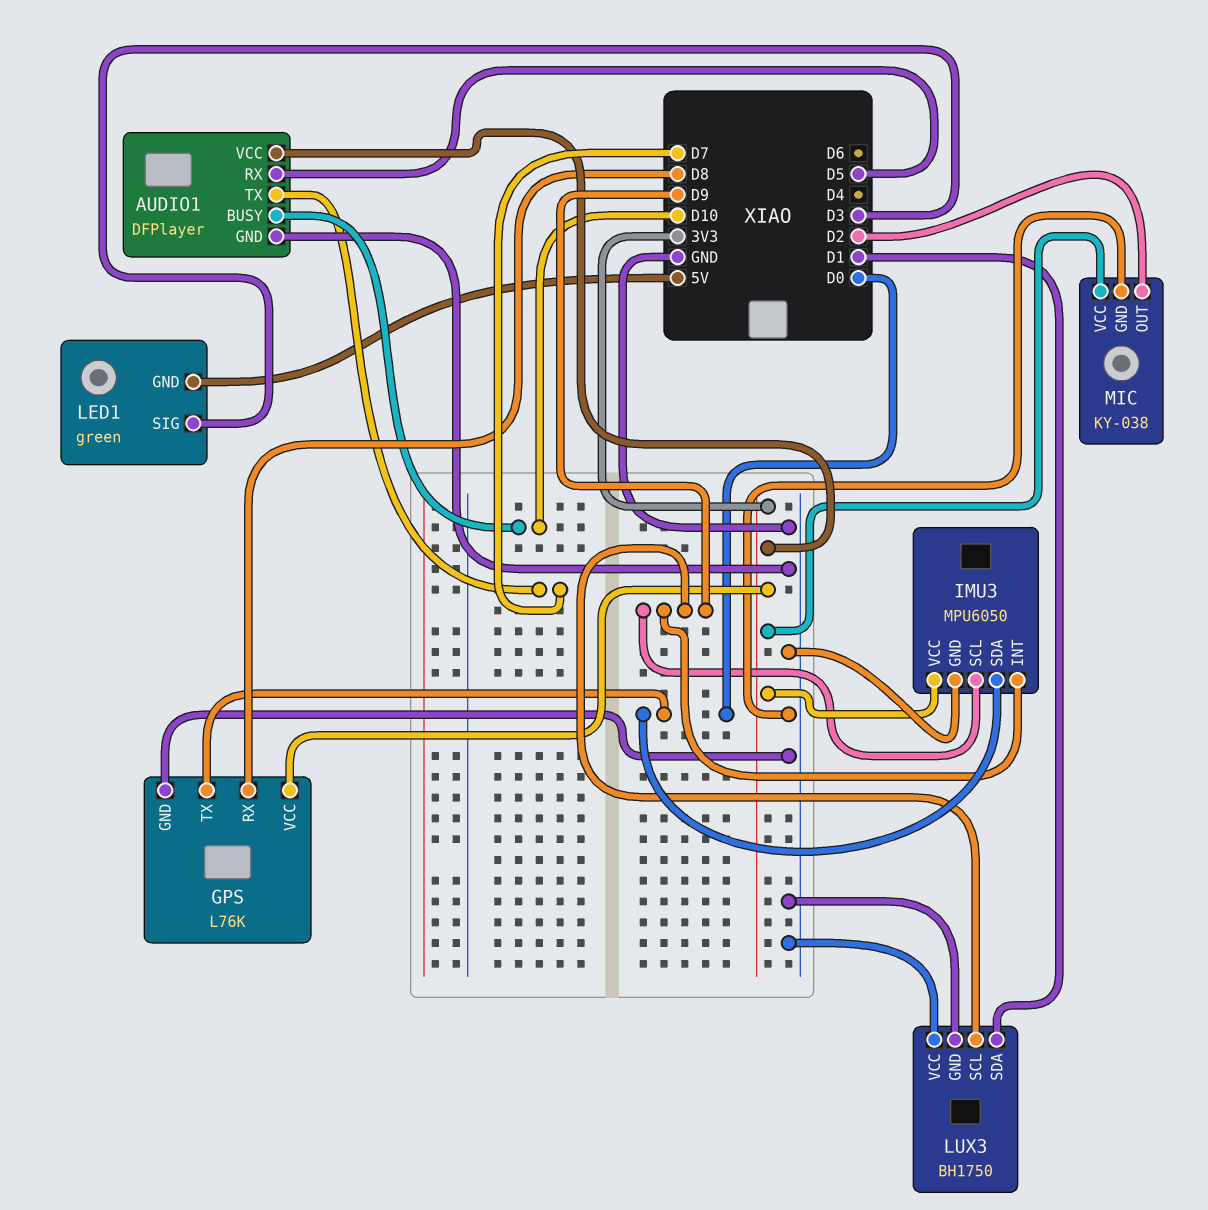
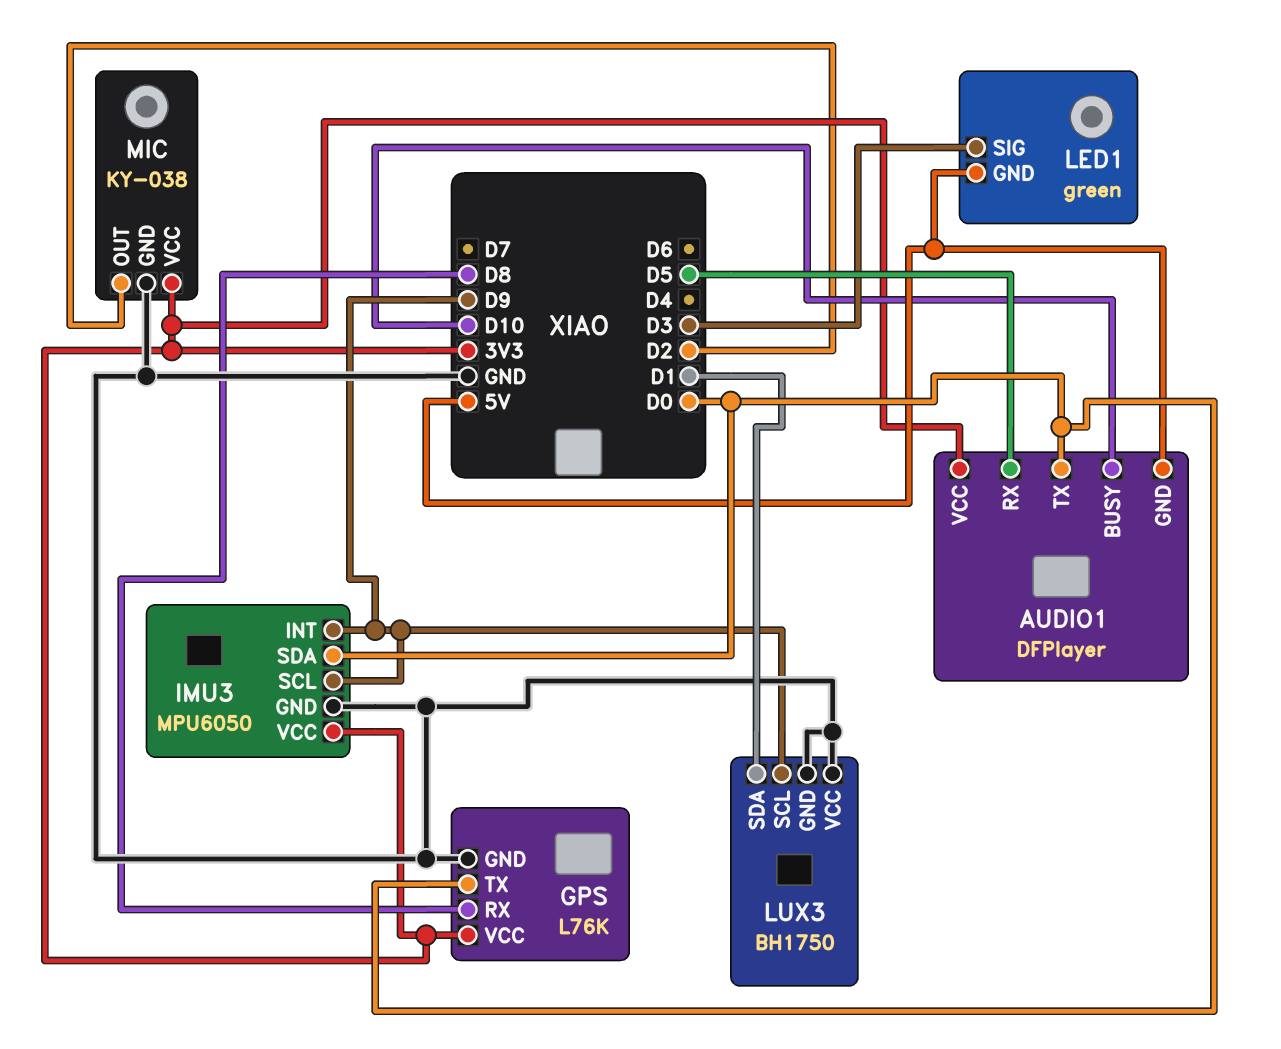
AUDIO1 pin GND: GND -> 5V
AUDIO1 pin TX: D7 -> D0

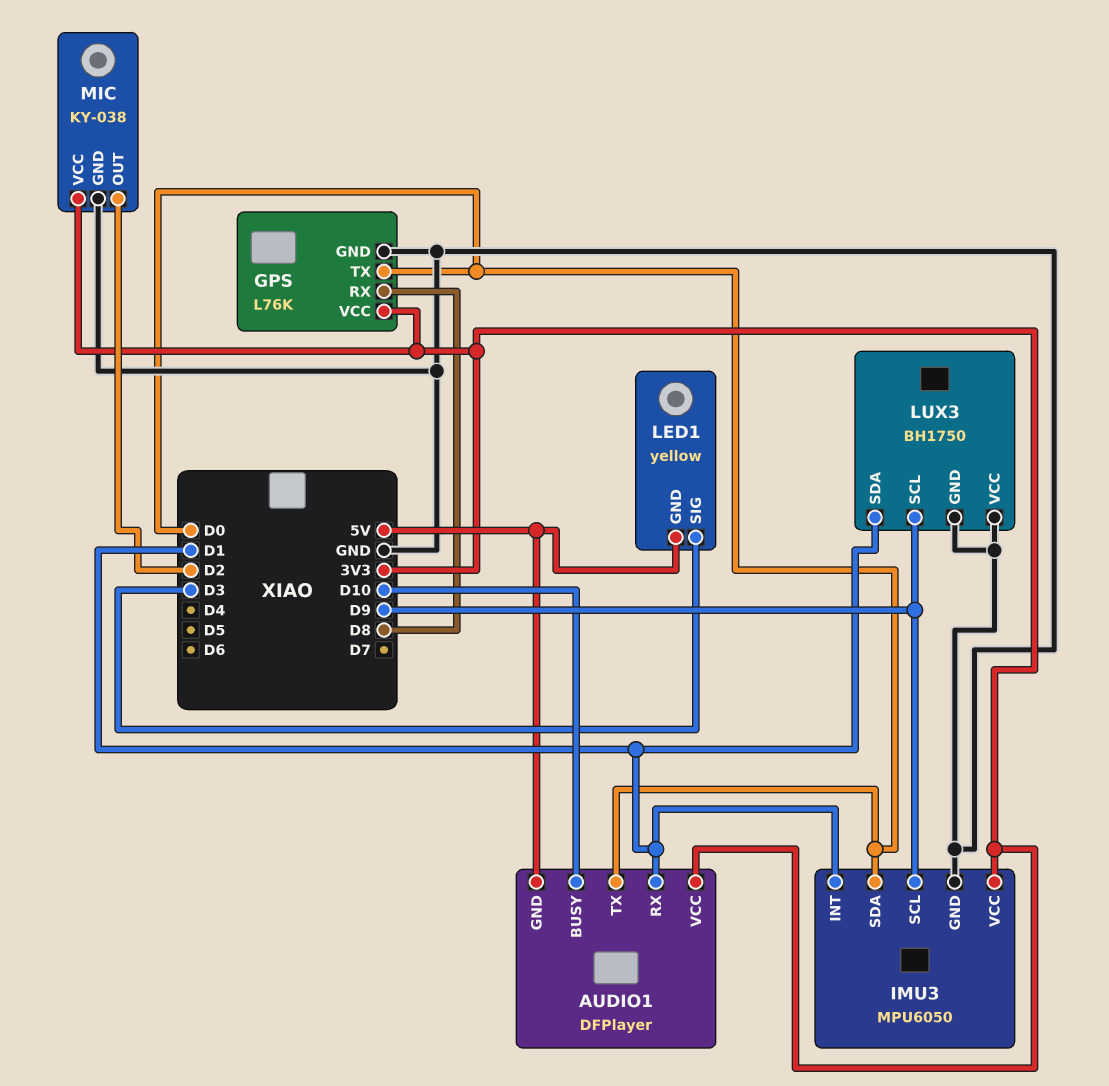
AUDIO1 pin RX: D5 -> D1
IMU3 pin INT: D9 -> D1
LED1: green -> yellow

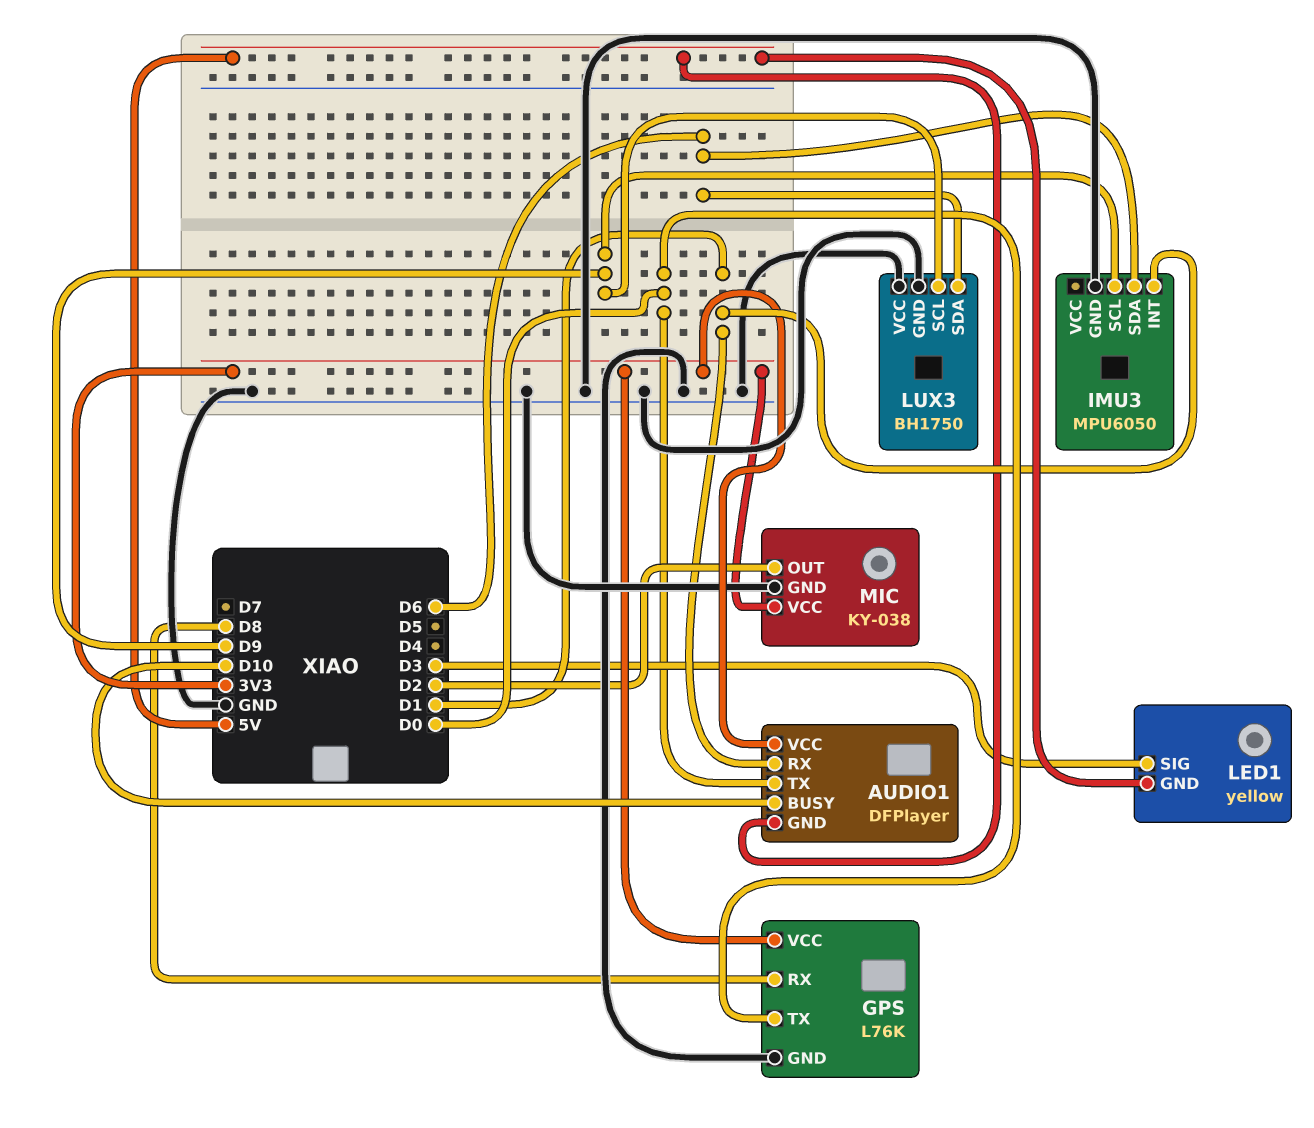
IMU3 pin SDA: D0 -> D6
IMU3 pin VCC: 3V3 -> none
LUX3 pin SDA: D1 -> D6

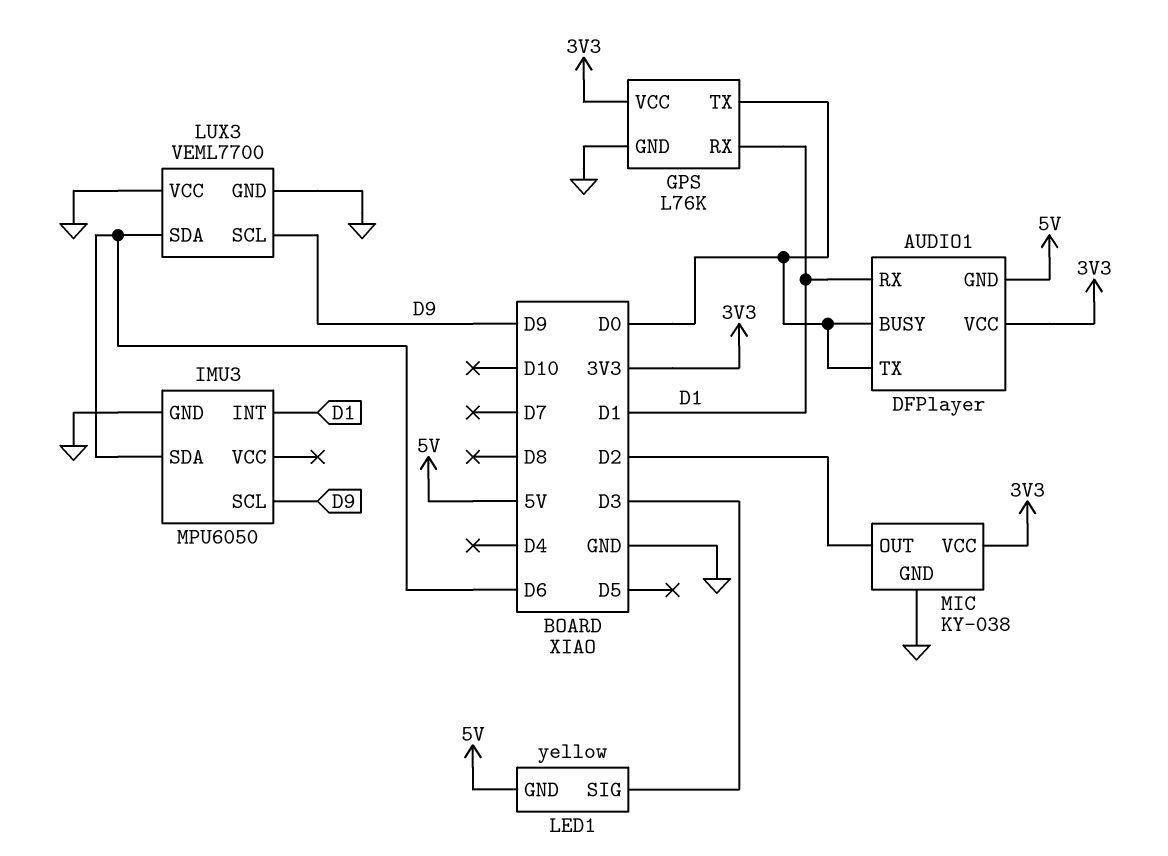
AUDIO1 pin BUSY: D10 -> D0
GPS pin RX: D8 -> D1
LUX3: BH1750 -> VEML7700

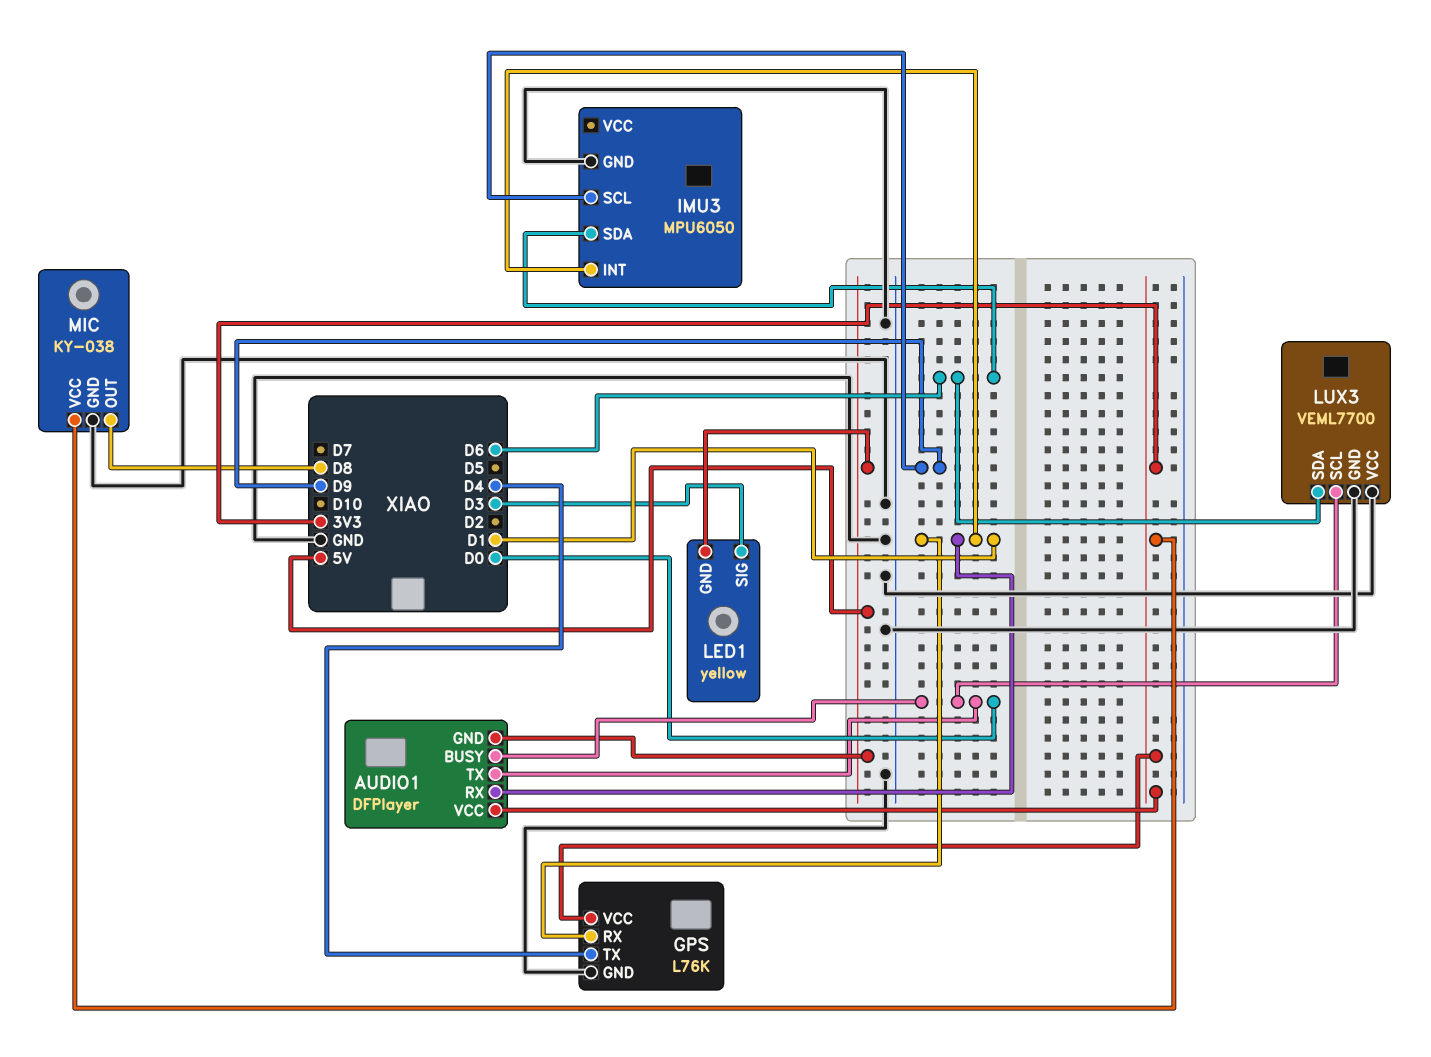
GPS pin TX: D0 -> D4
LUX3 pin SCL: D9 -> D0
MIC pin OUT: D2 -> D8

